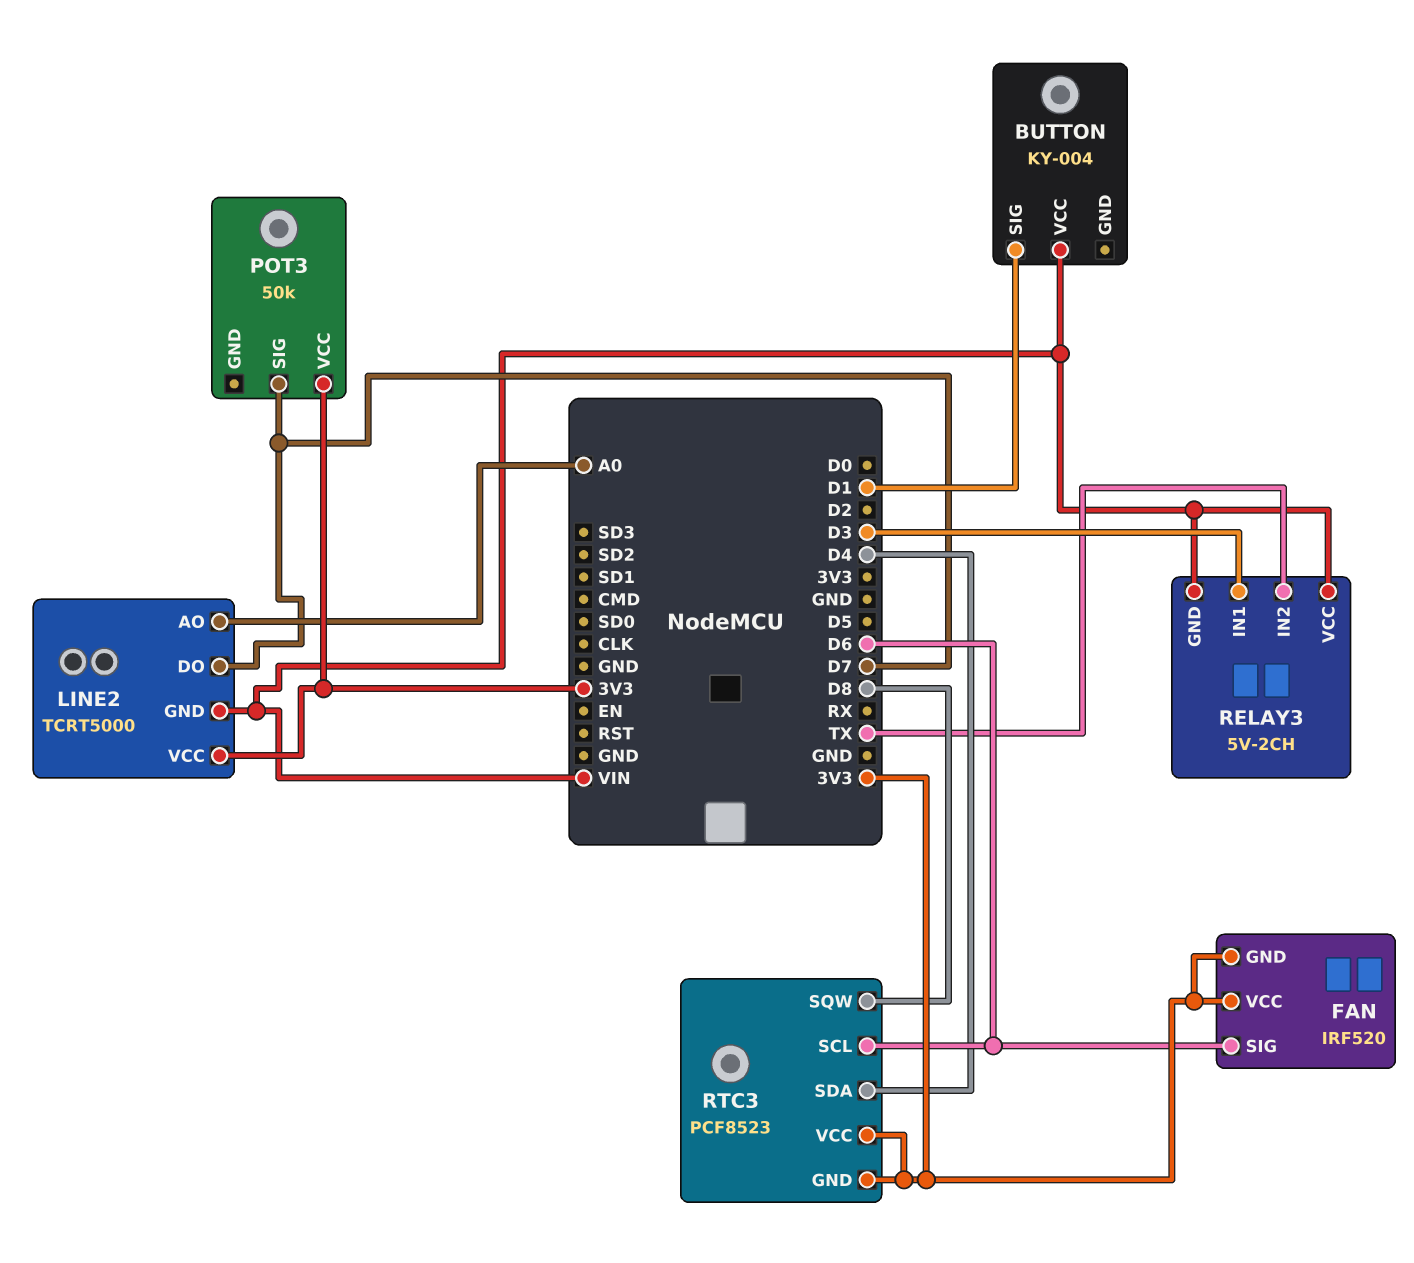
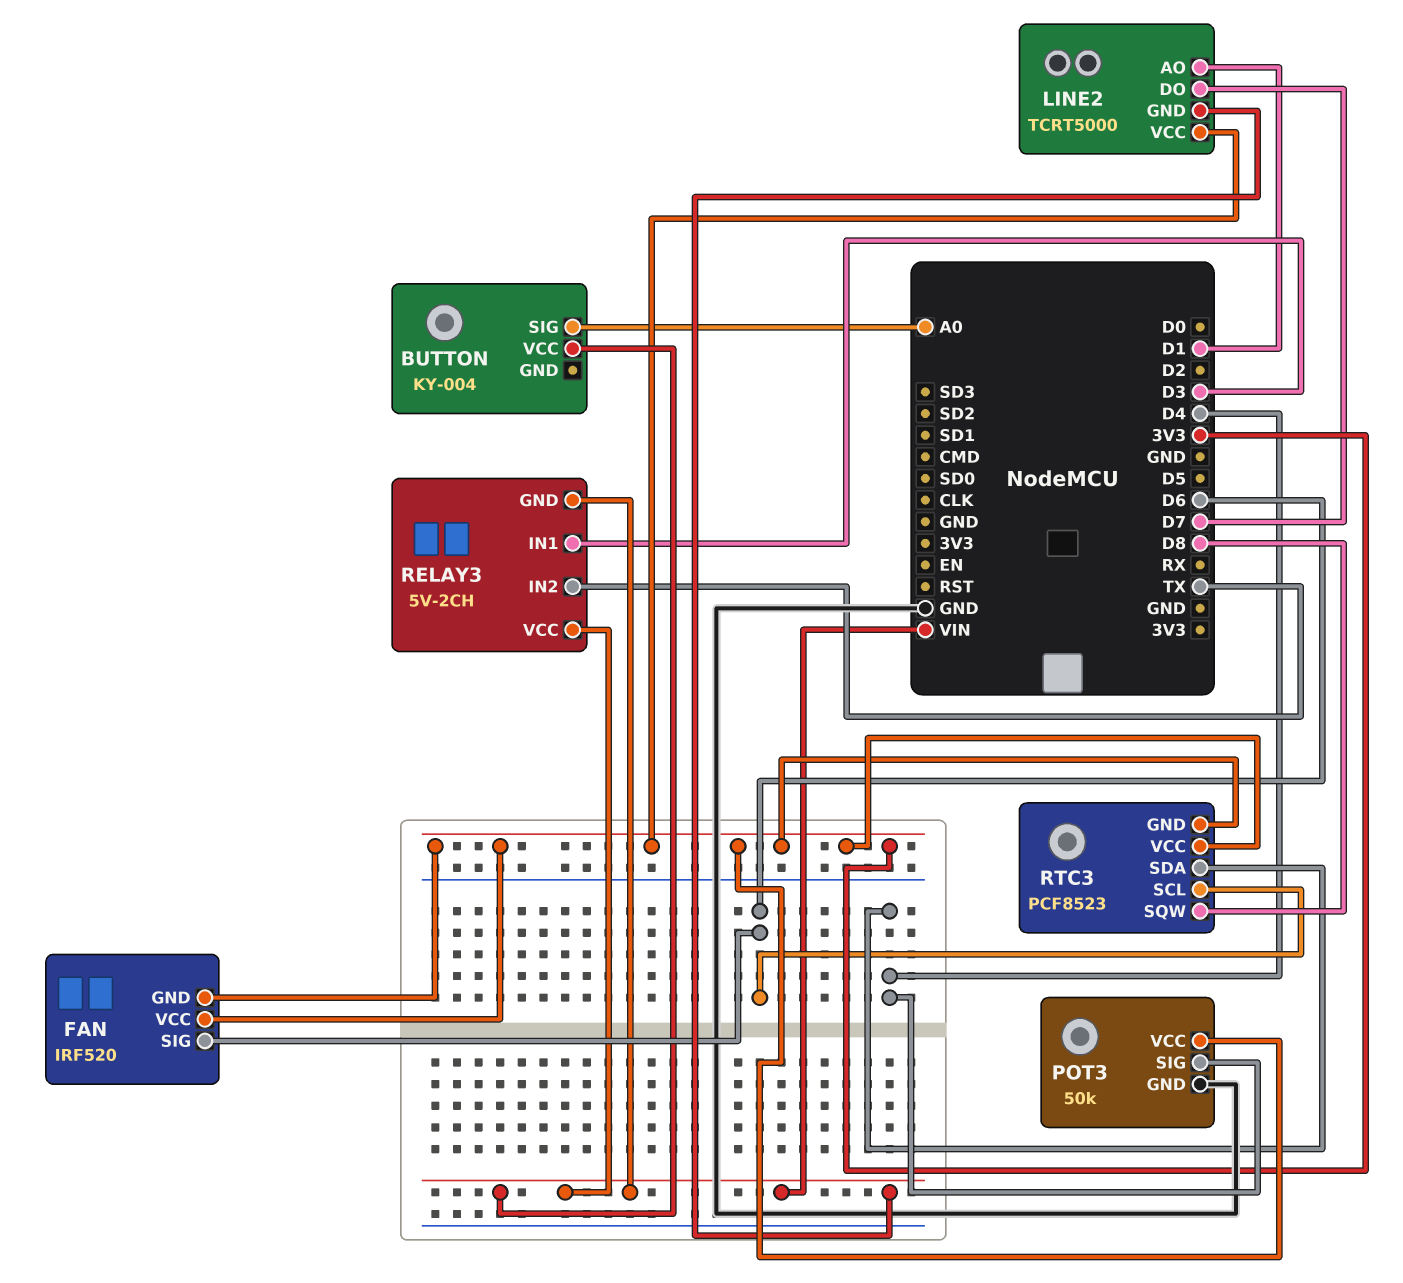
BUTTON pin SIG: D1 -> A0
LINE2 pin AO: A0 -> D1
POT3 pin GND: none -> GND
POT3 pin SIG: D7 -> D4

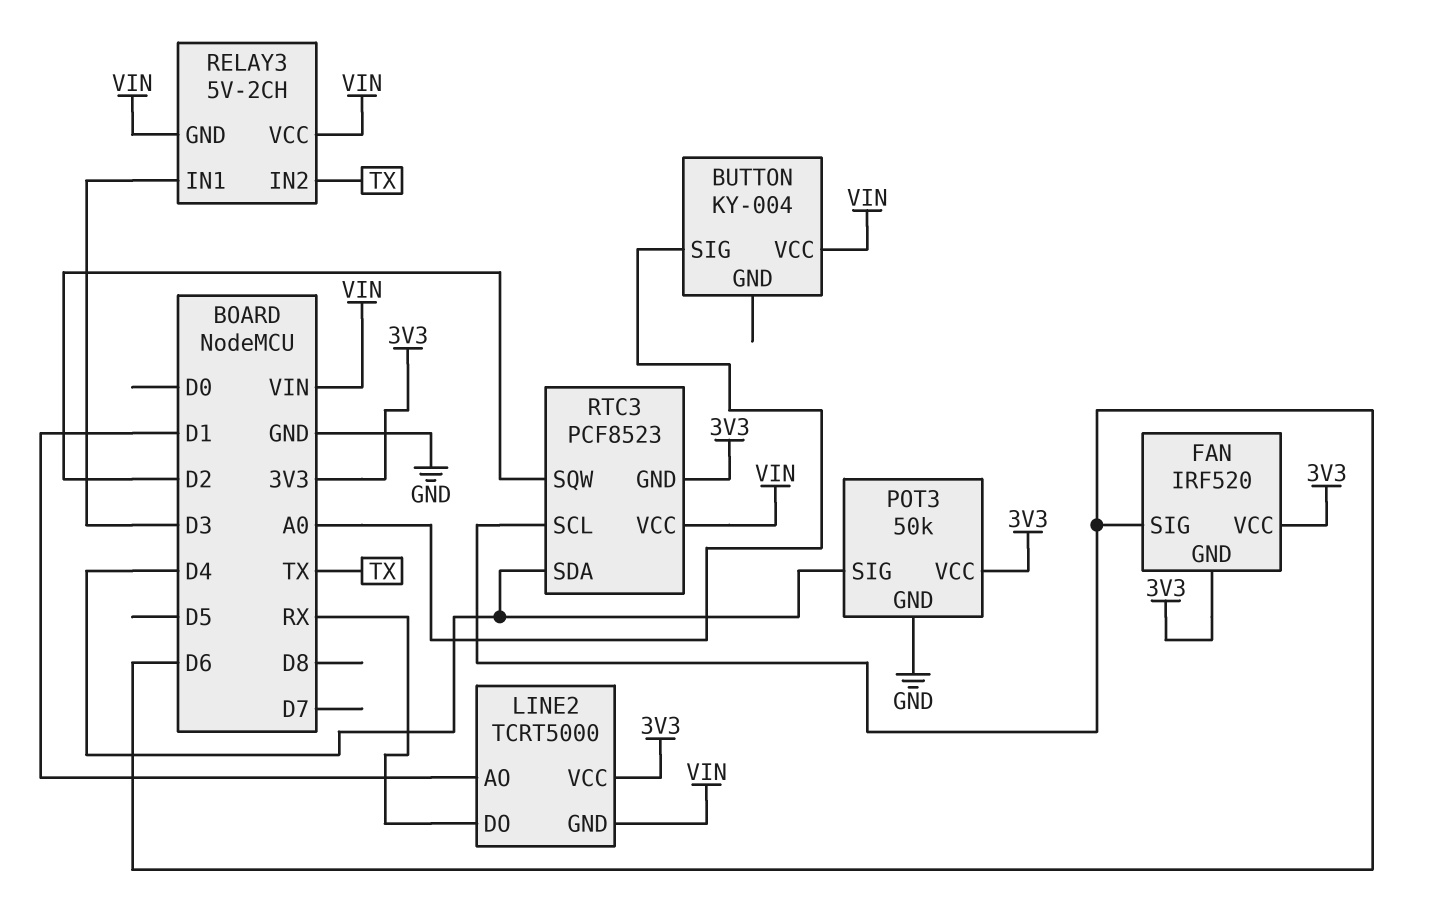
LINE2 pin DO: D7 -> RX
RTC3 pin SQW: D8 -> D2
RTC3 pin VCC: 3V3 -> VIN

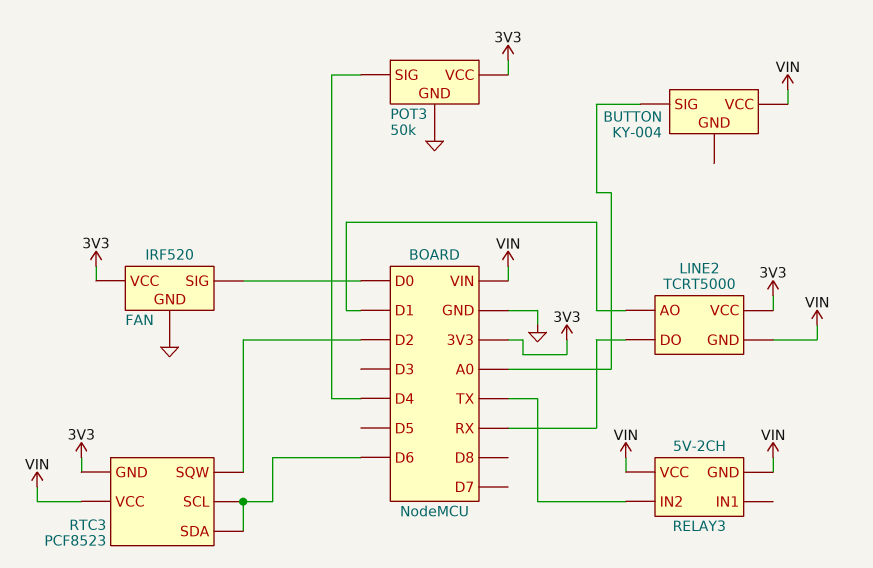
FAN pin GND: 3V3 -> GND
FAN pin SIG: D6 -> D0
RELAY3 pin IN1: D3 -> none
RTC3 pin SDA: D4 -> D6

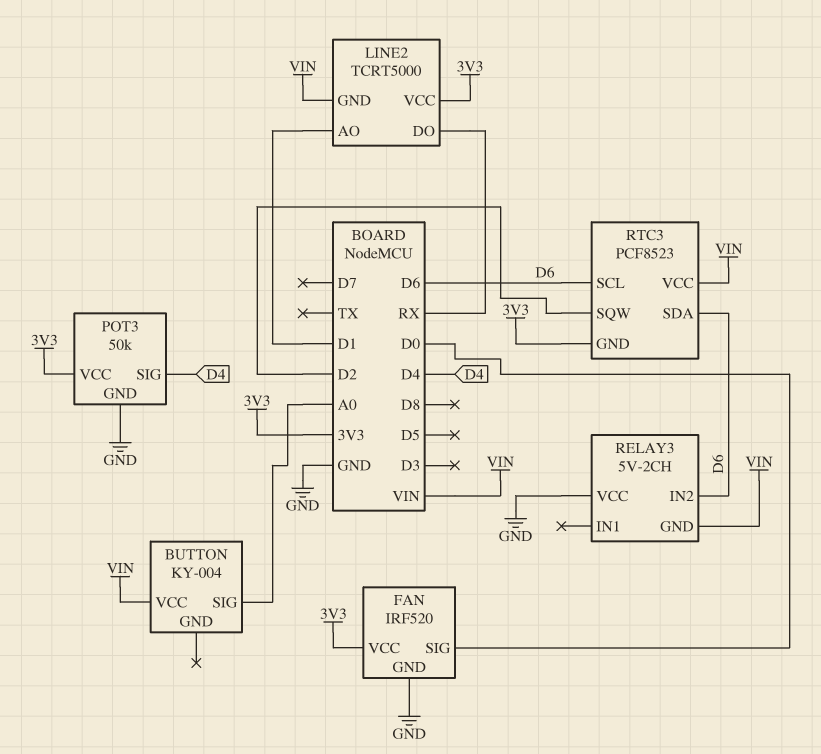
RELAY3 pin IN2: TX -> D6
RELAY3 pin VCC: VIN -> GND

